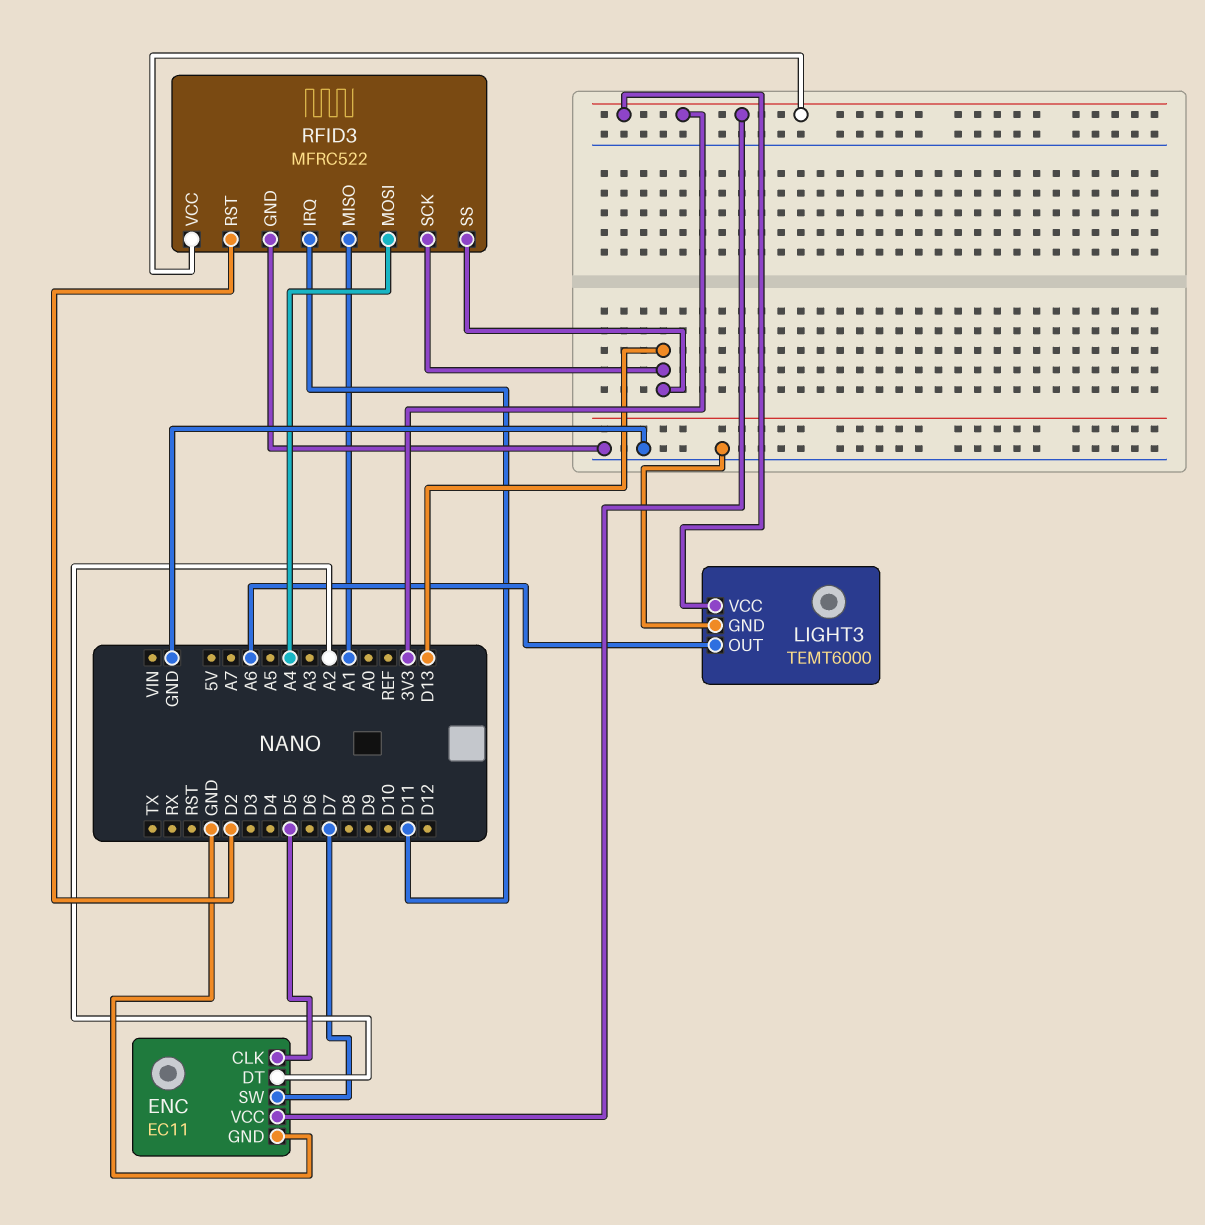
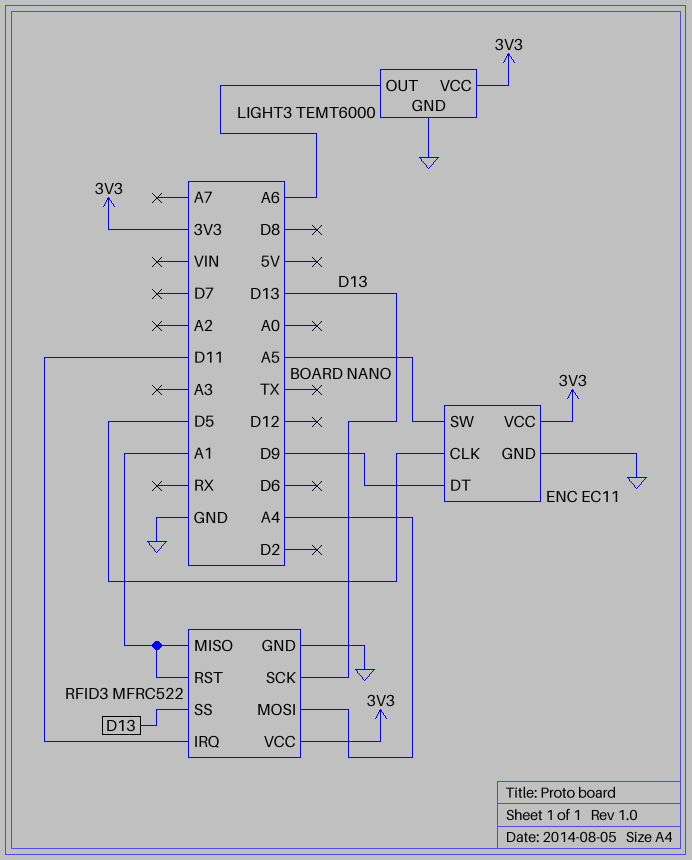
ENC pin DT: A2 -> D9
ENC pin SW: D7 -> A5
RFID3 pin RST: D2 -> A1

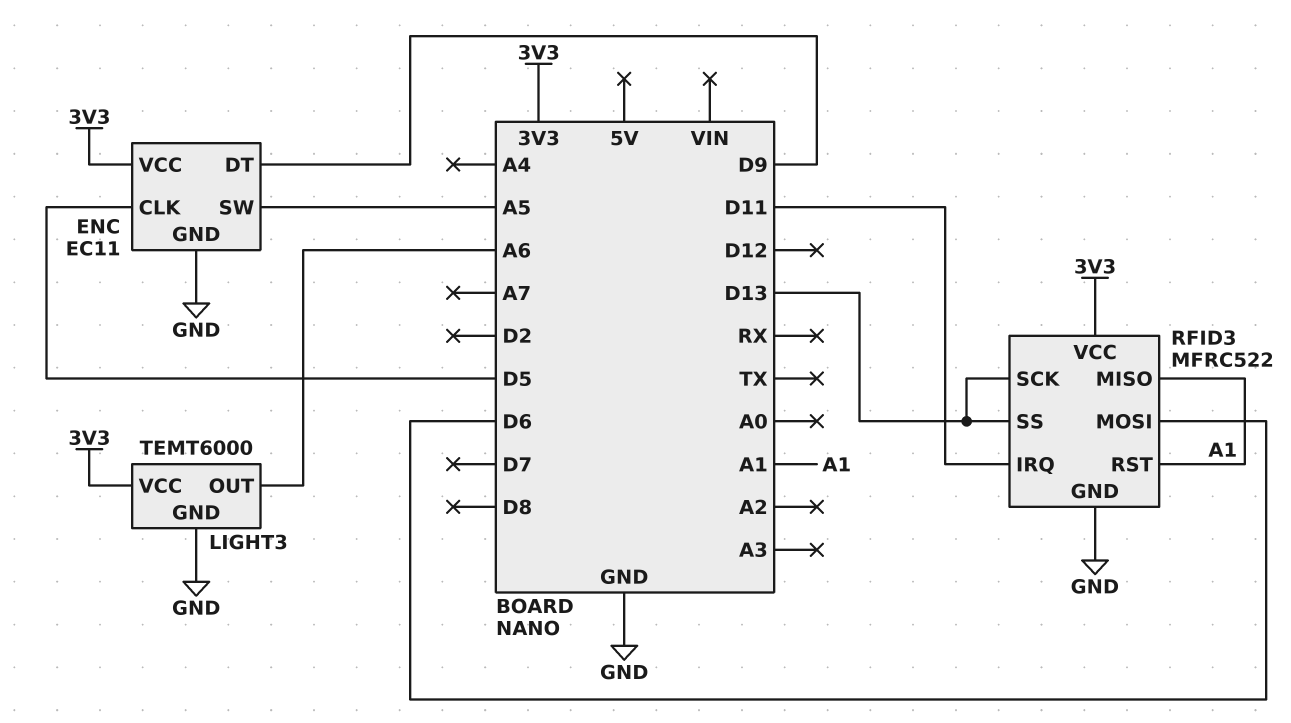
RFID3 pin MOSI: A4 -> D6

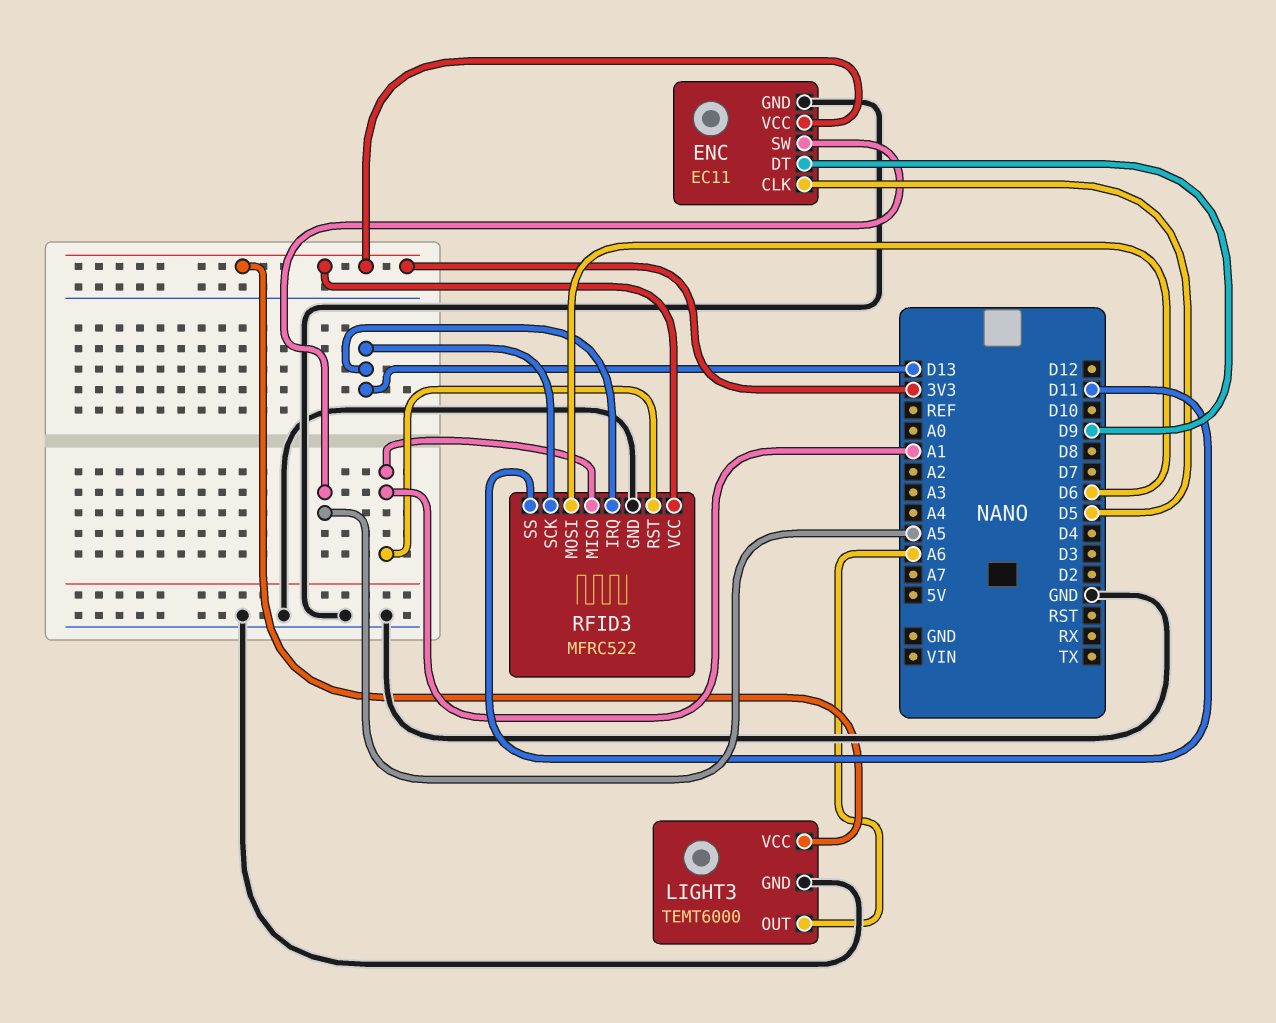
RFID3 pin IRQ: D11 -> D13
RFID3 pin SS: D13 -> D11

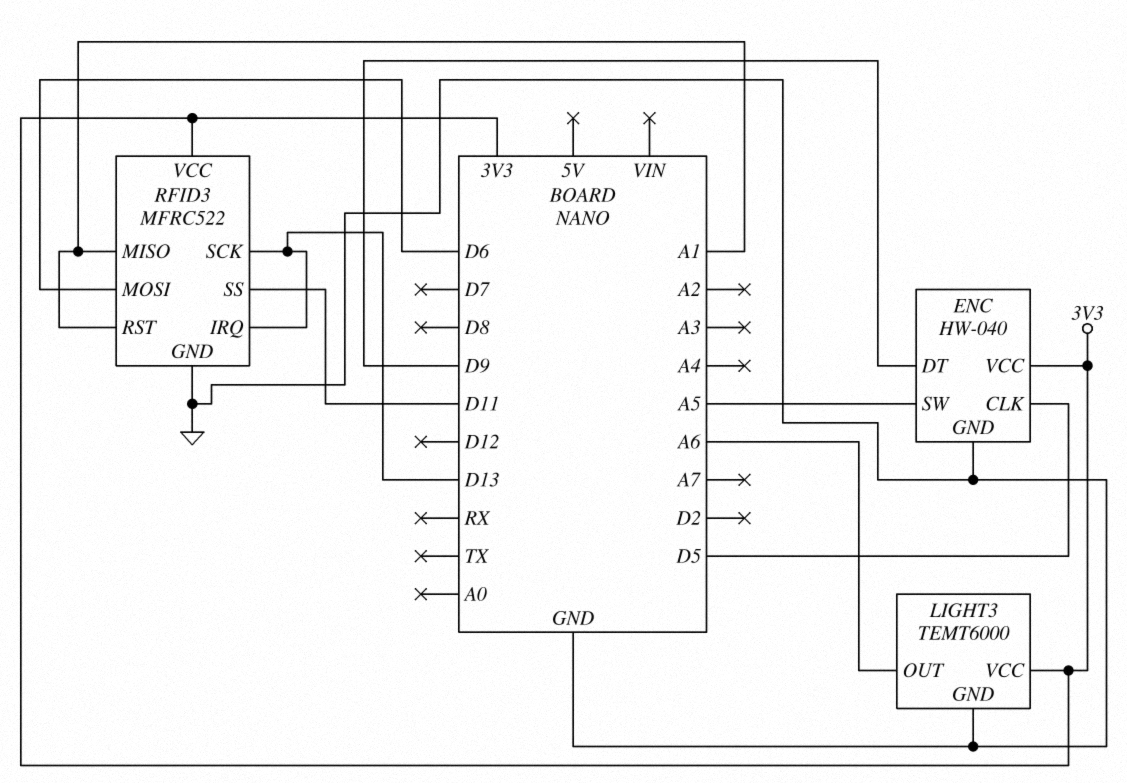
ENC: EC11 -> HW-040

